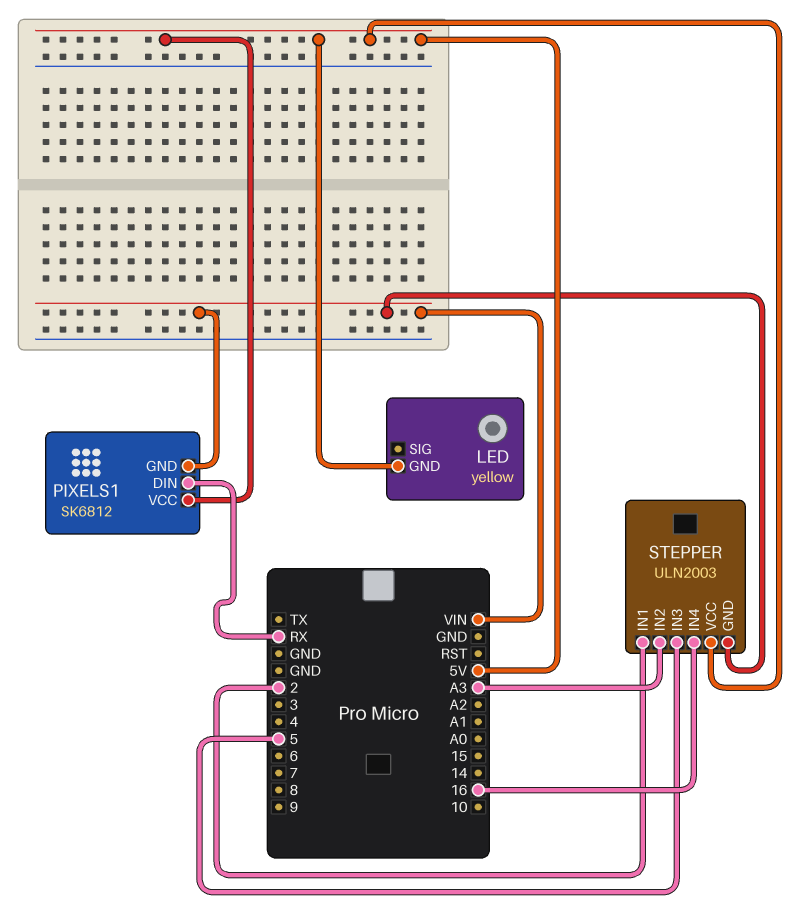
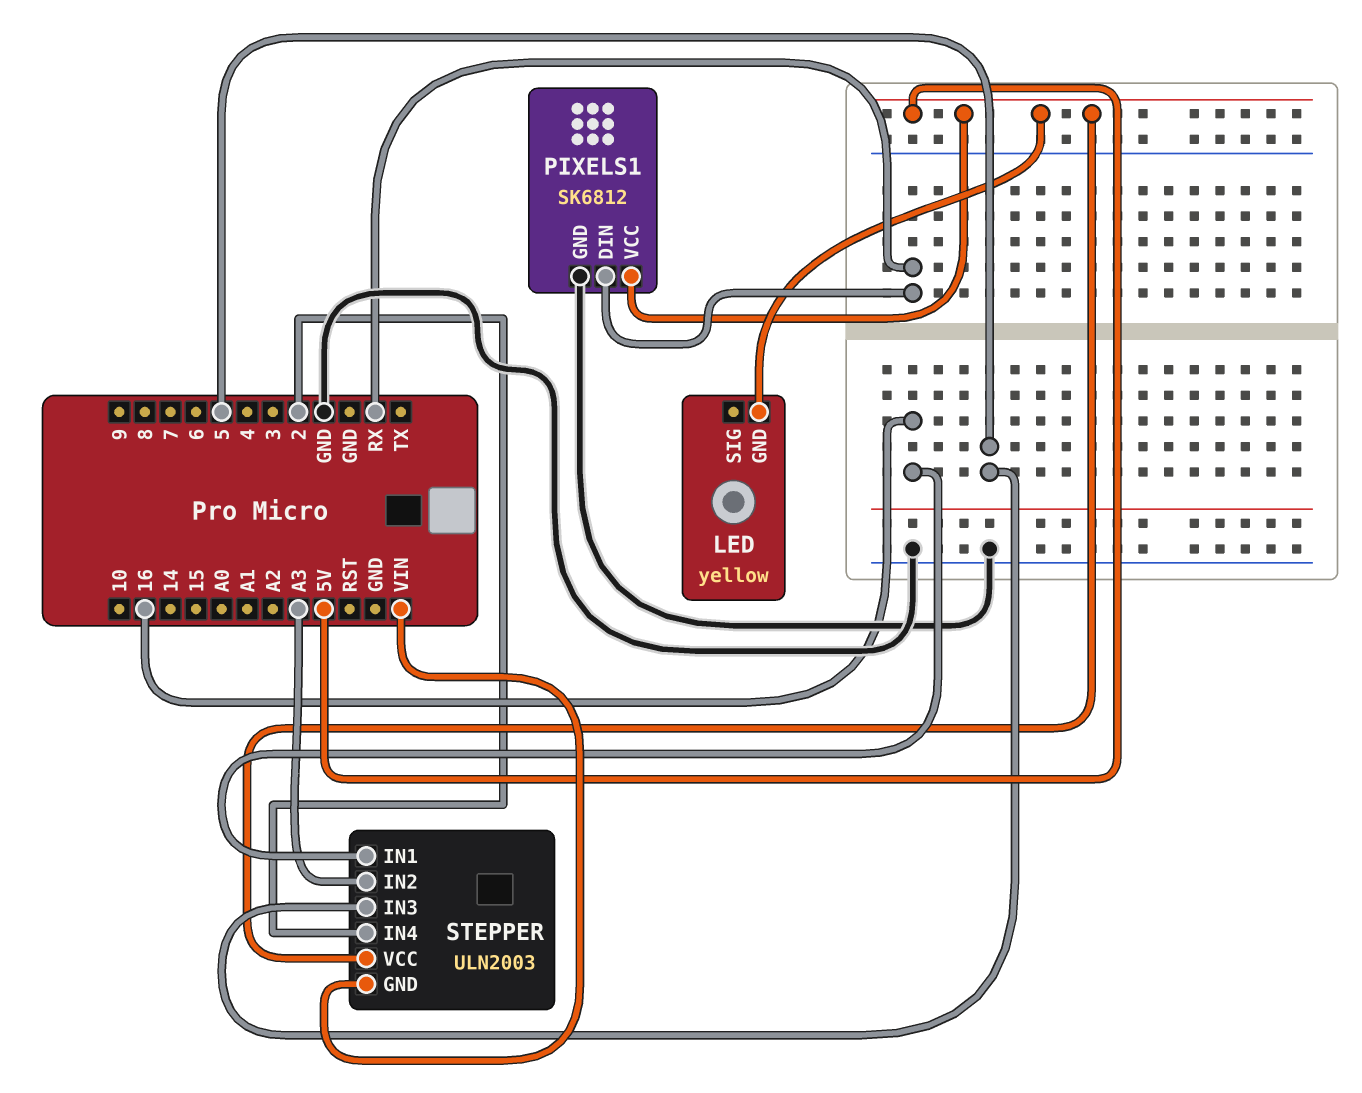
PIXELS1 pin GND: VIN -> GND
STEPPER pin IN1: 2 -> 16
STEPPER pin IN4: 16 -> 2

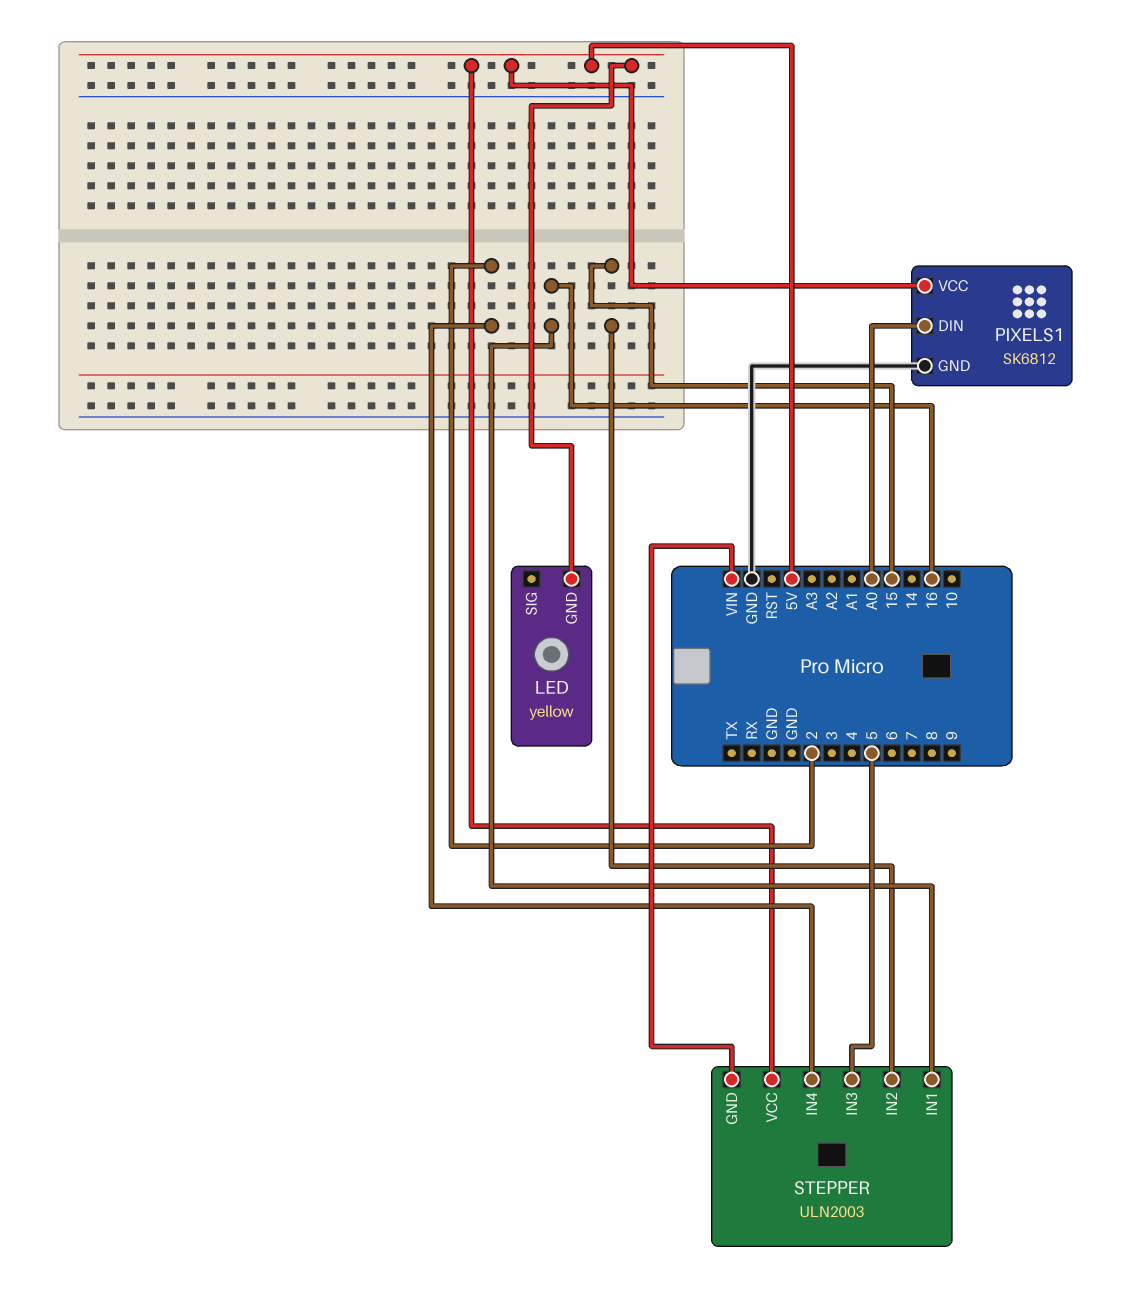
PIXELS1 pin DIN: RX -> A0
STEPPER pin IN2: A3 -> 15

